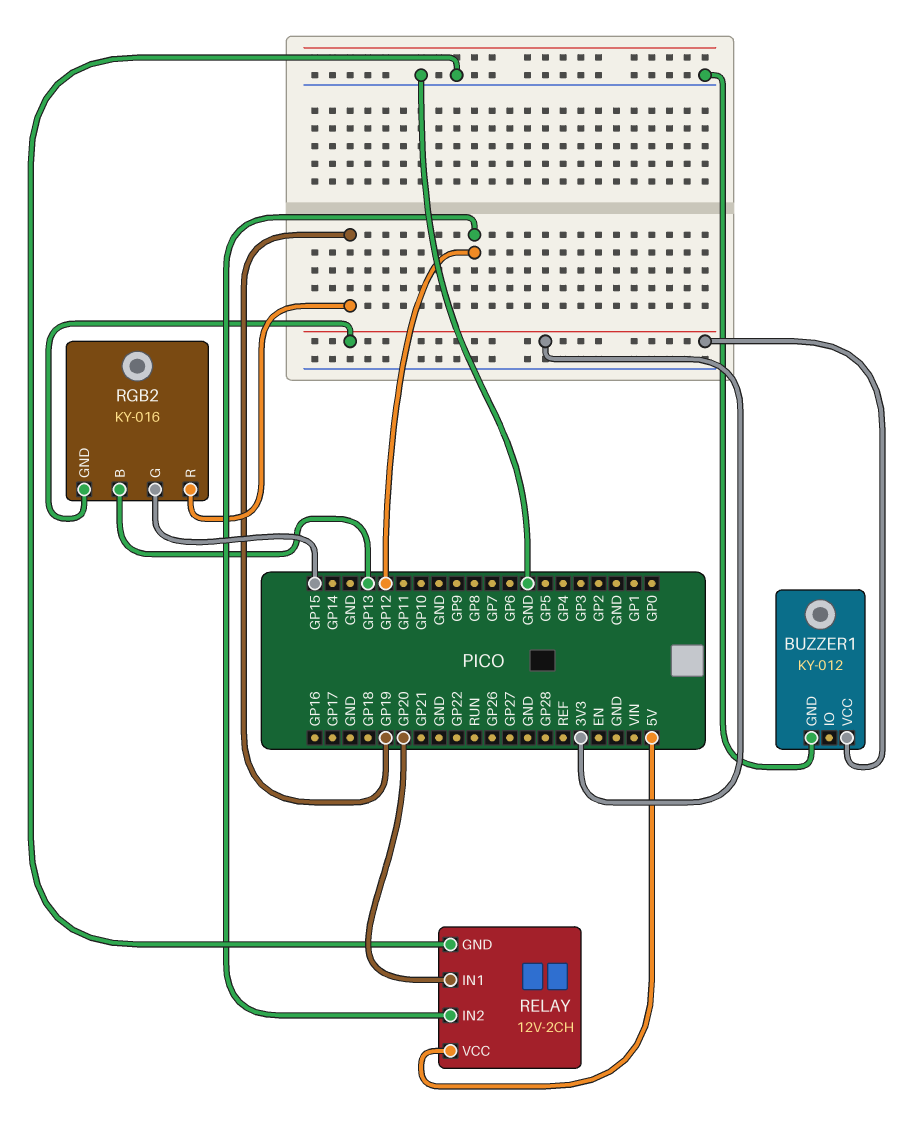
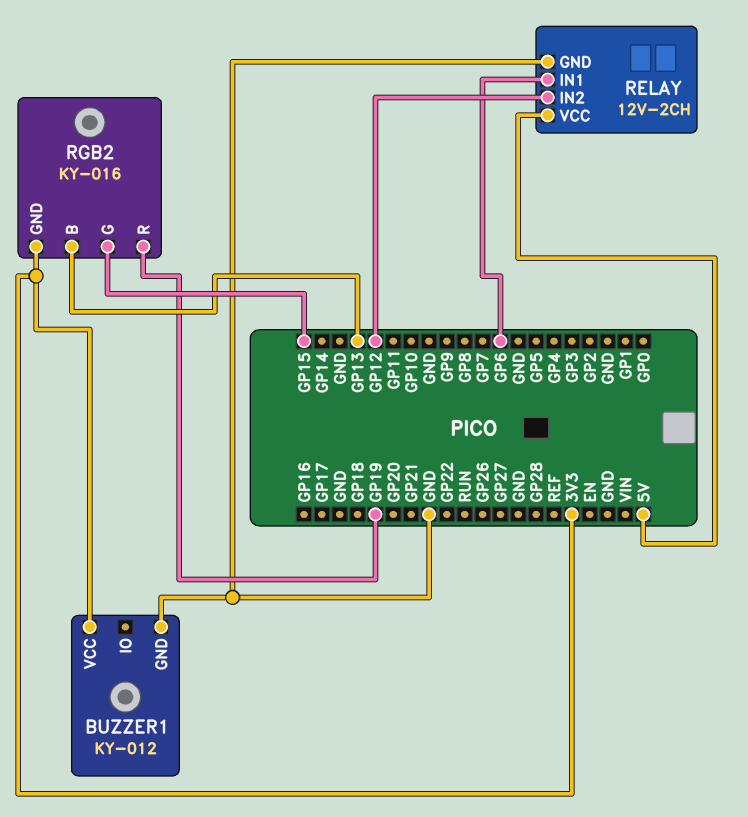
RELAY pin IN1: GP20 -> GP6

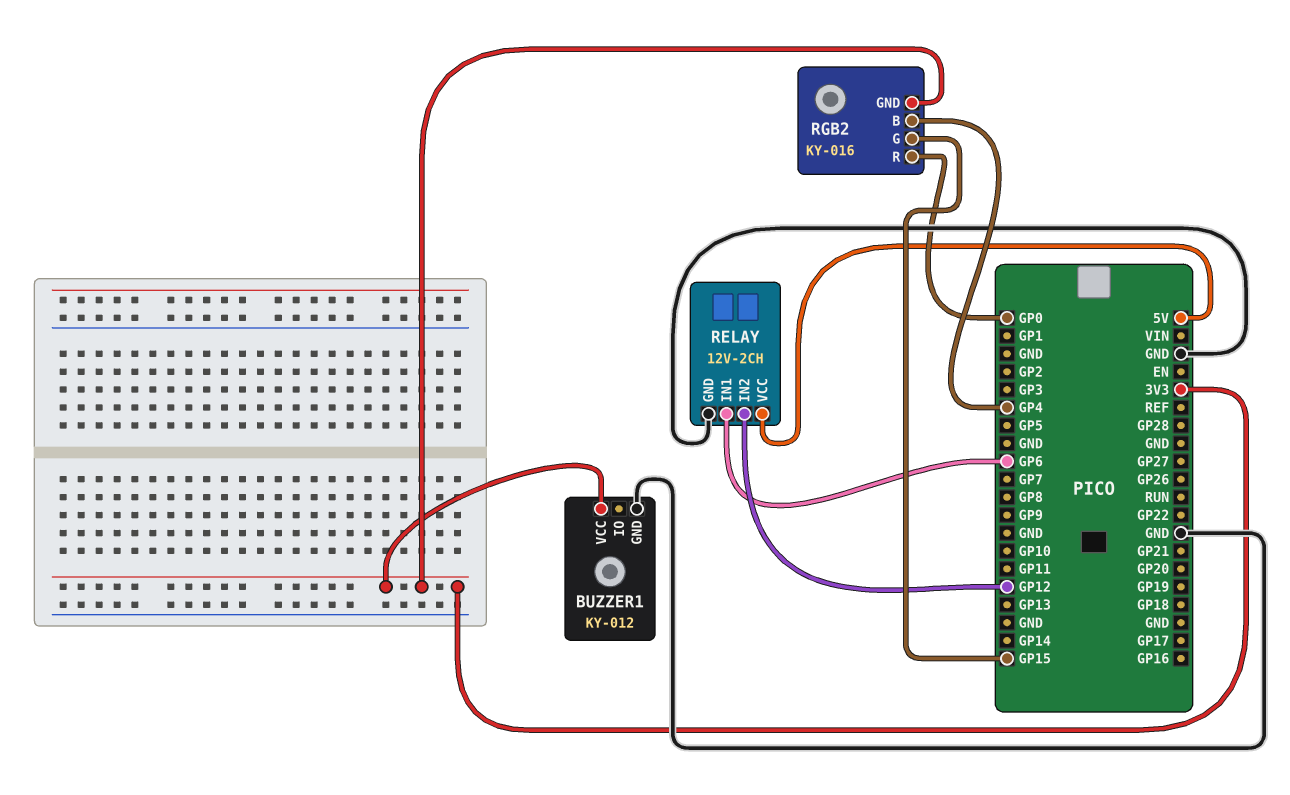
RGB2 pin B: GP13 -> GP4
RGB2 pin R: GP19 -> GP0

